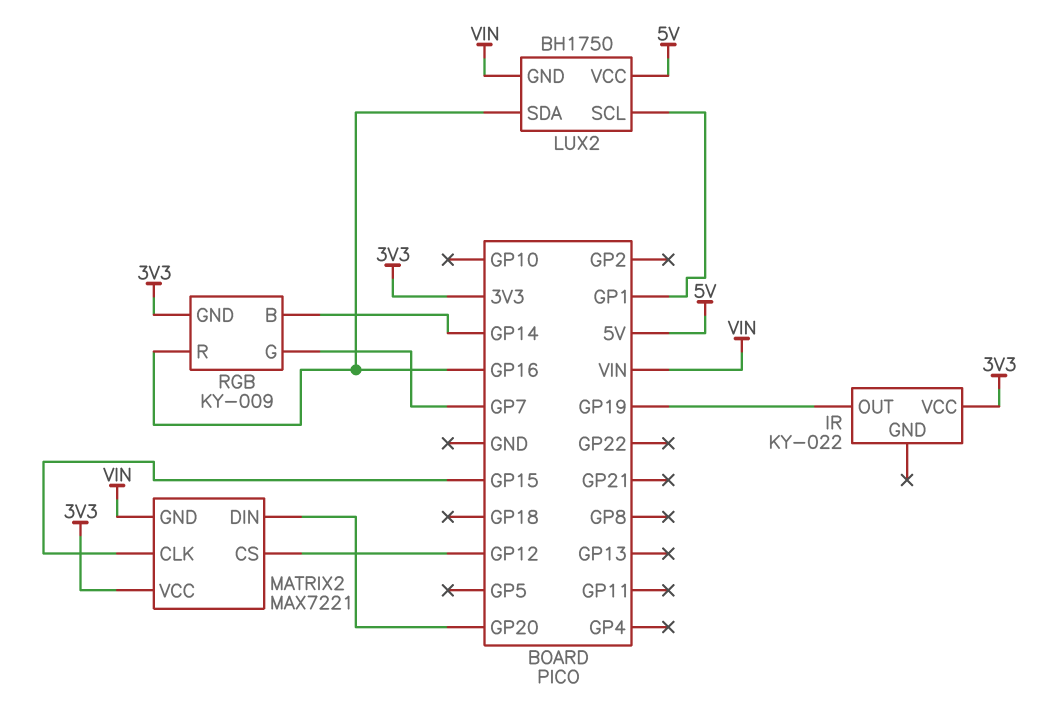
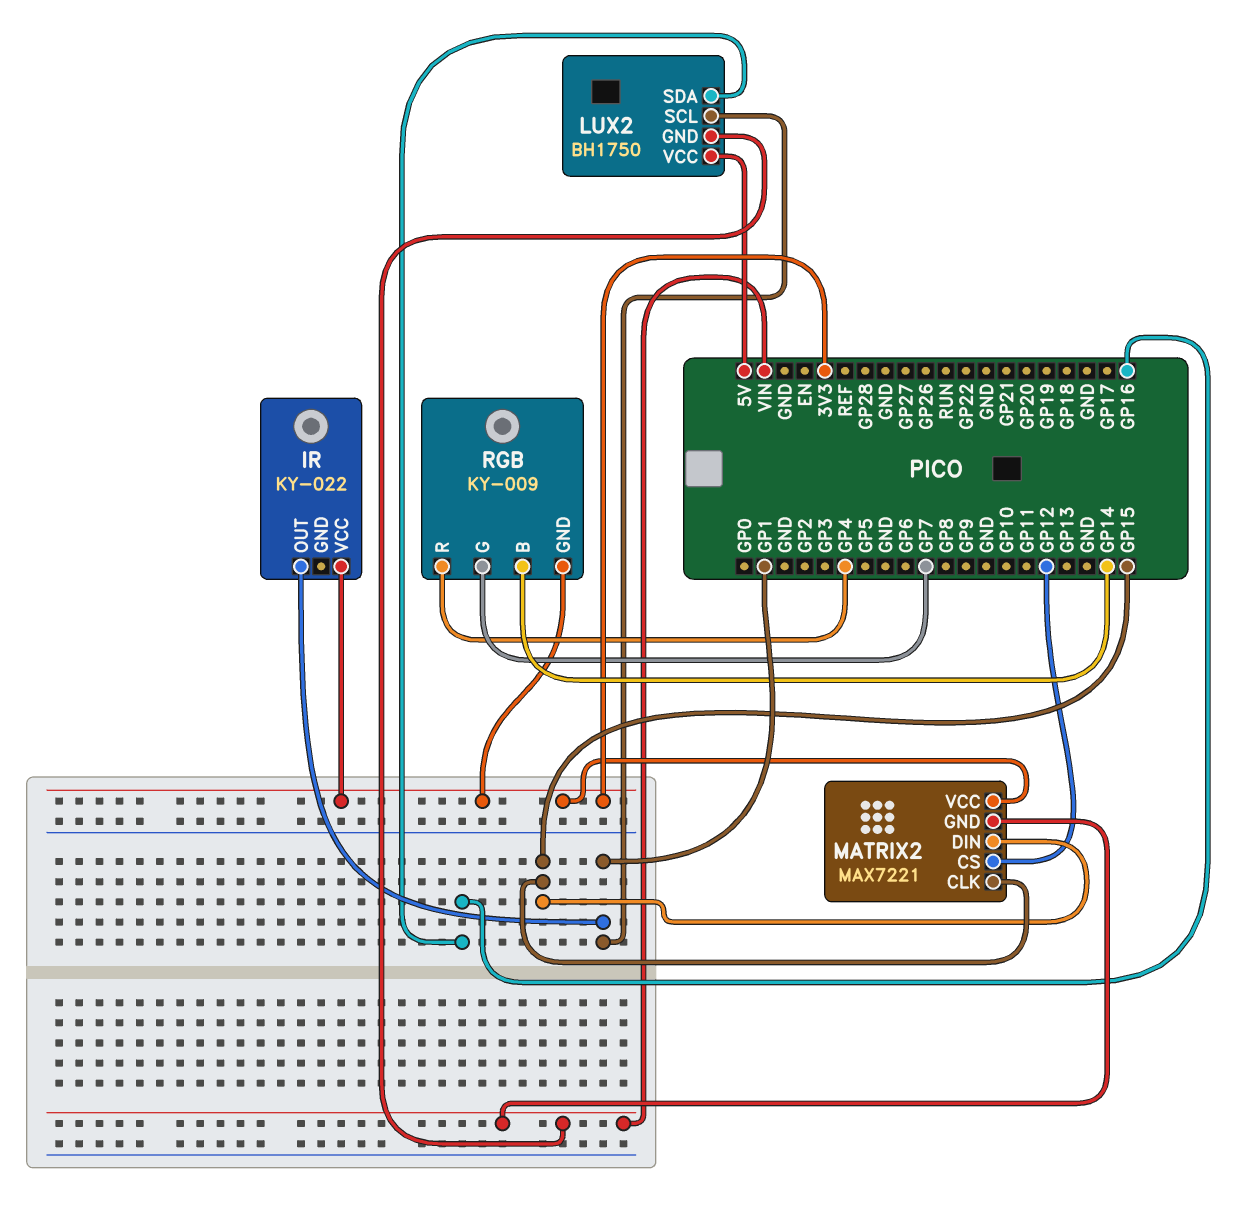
IR pin OUT: GP19 -> GP1
MATRIX2 pin DIN: GP20 -> GP15
RGB pin R: GP16 -> GP4

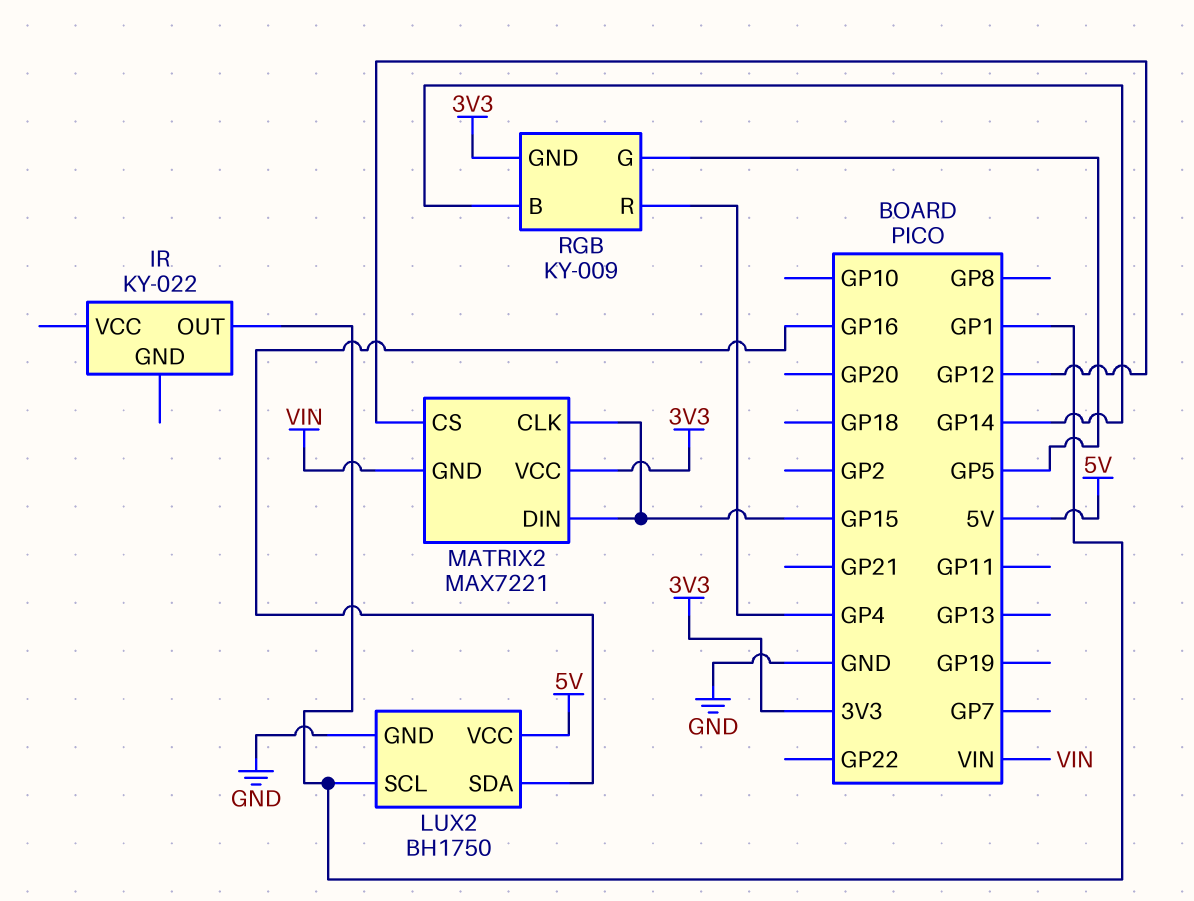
IR pin VCC: 3V3 -> none
LUX2 pin GND: VIN -> GND
RGB pin G: GP7 -> GP5

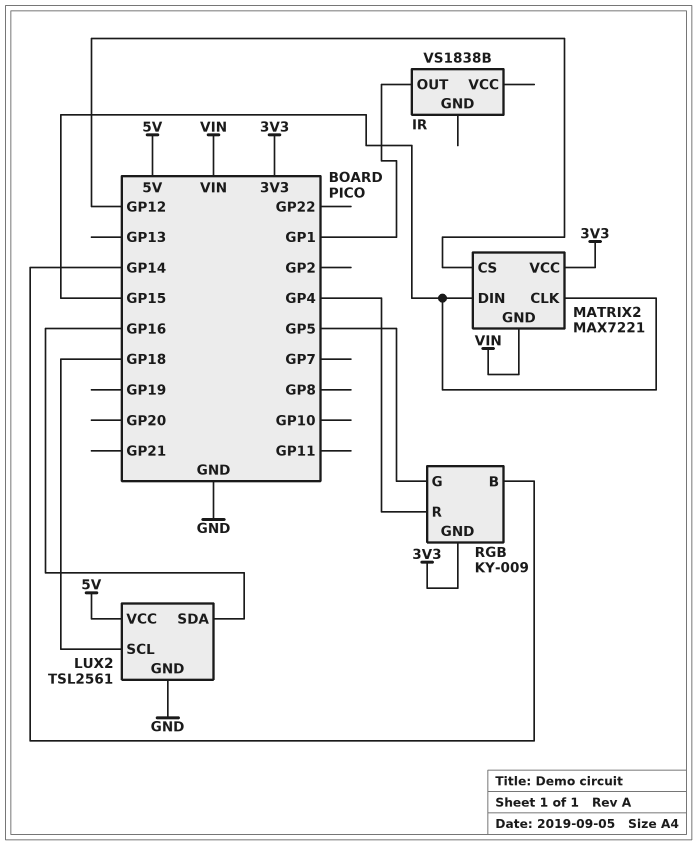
IR: KY-022 -> VS1838B
LUX2: BH1750 -> TSL2561
LUX2 pin SCL: GP1 -> GP18

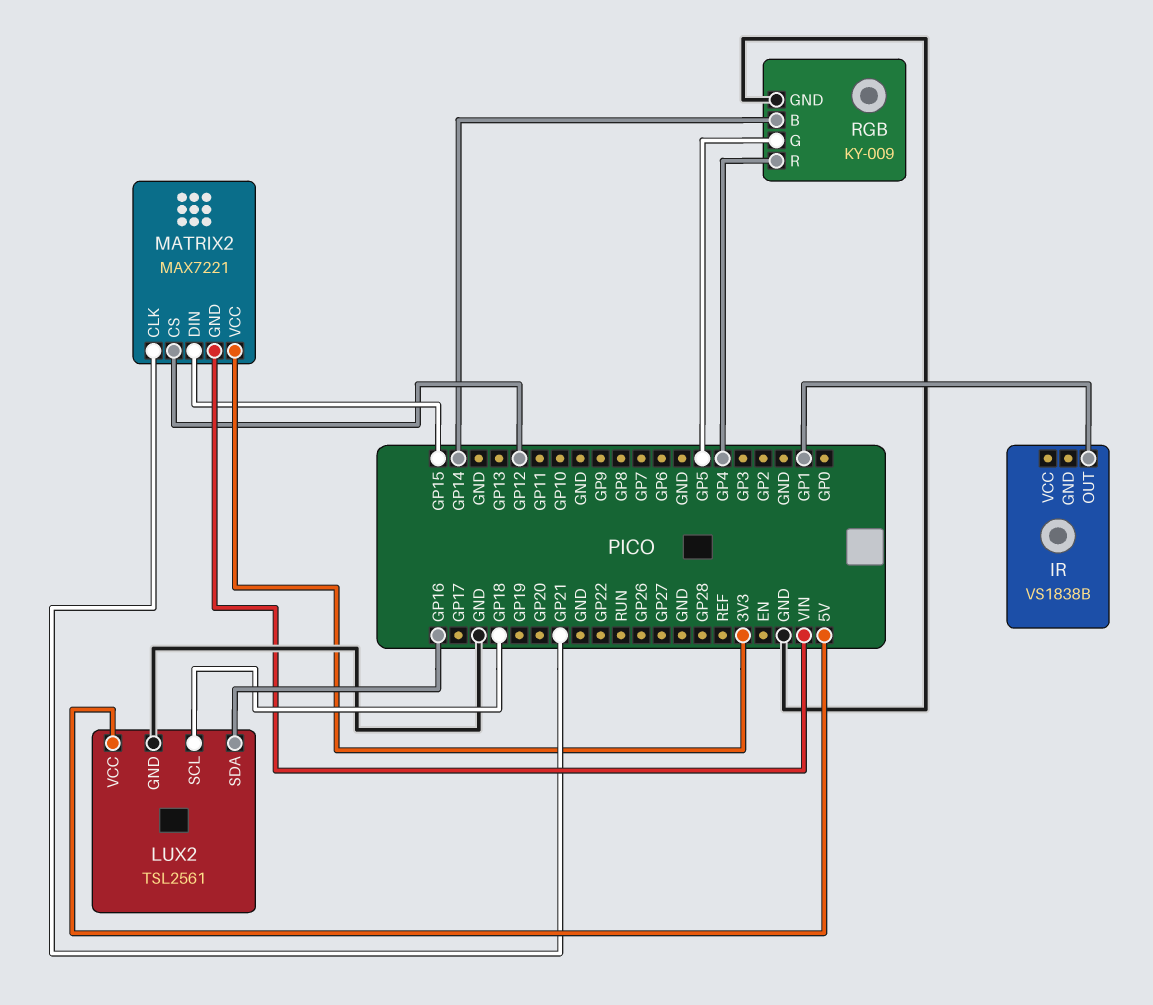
MATRIX2 pin CLK: GP15 -> GP21
RGB pin GND: 3V3 -> GND

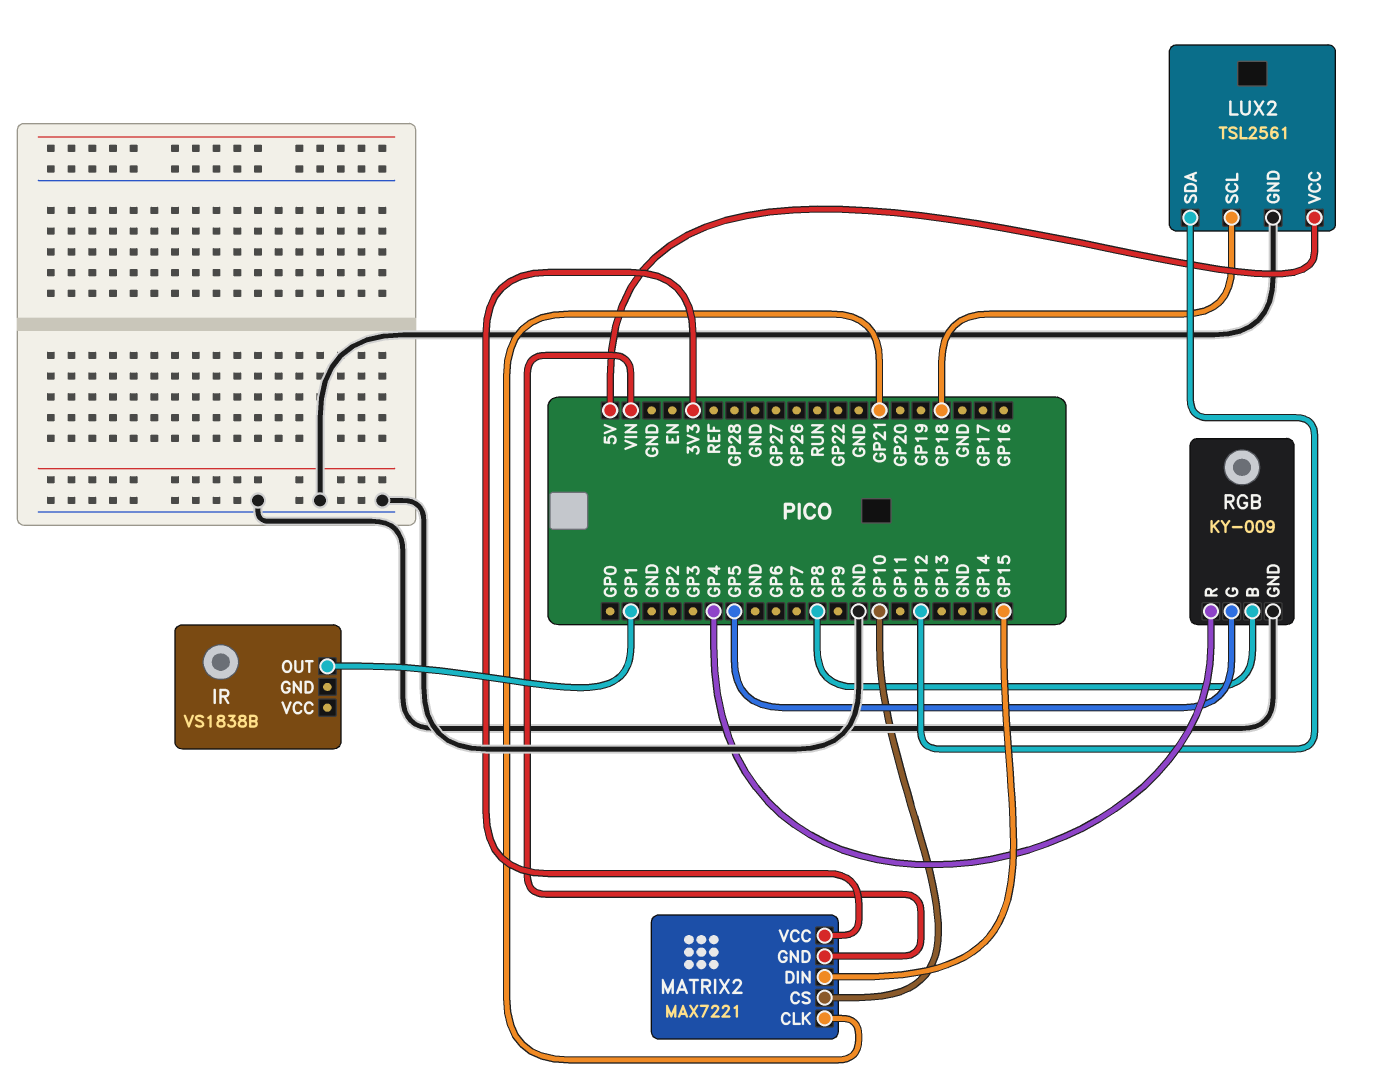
LUX2 pin SDA: GP16 -> GP12
MATRIX2 pin CS: GP12 -> GP10
RGB pin B: GP14 -> GP8

